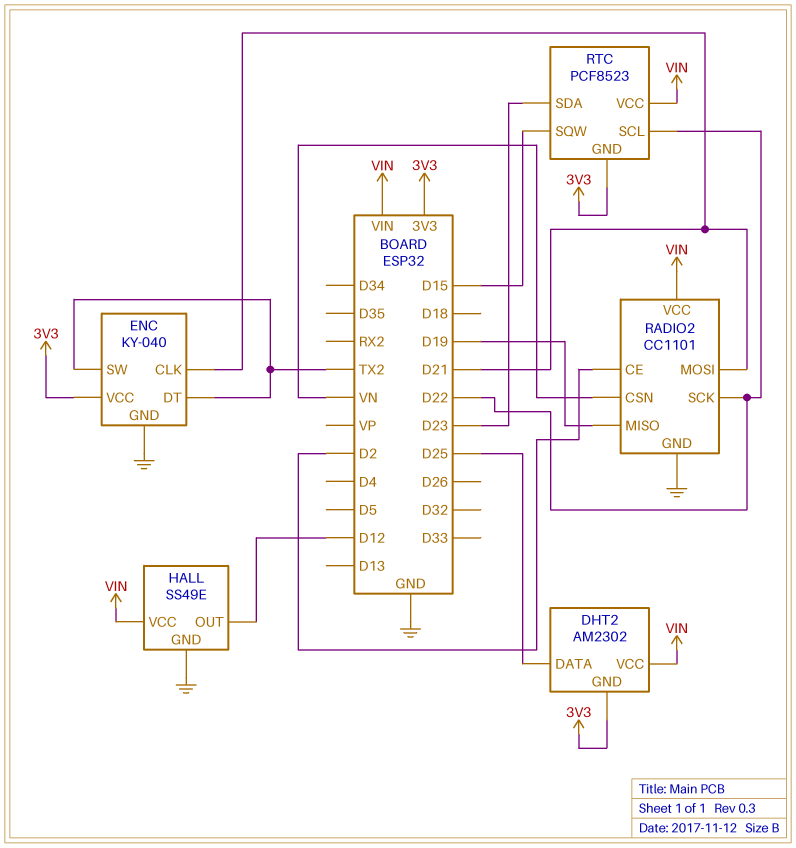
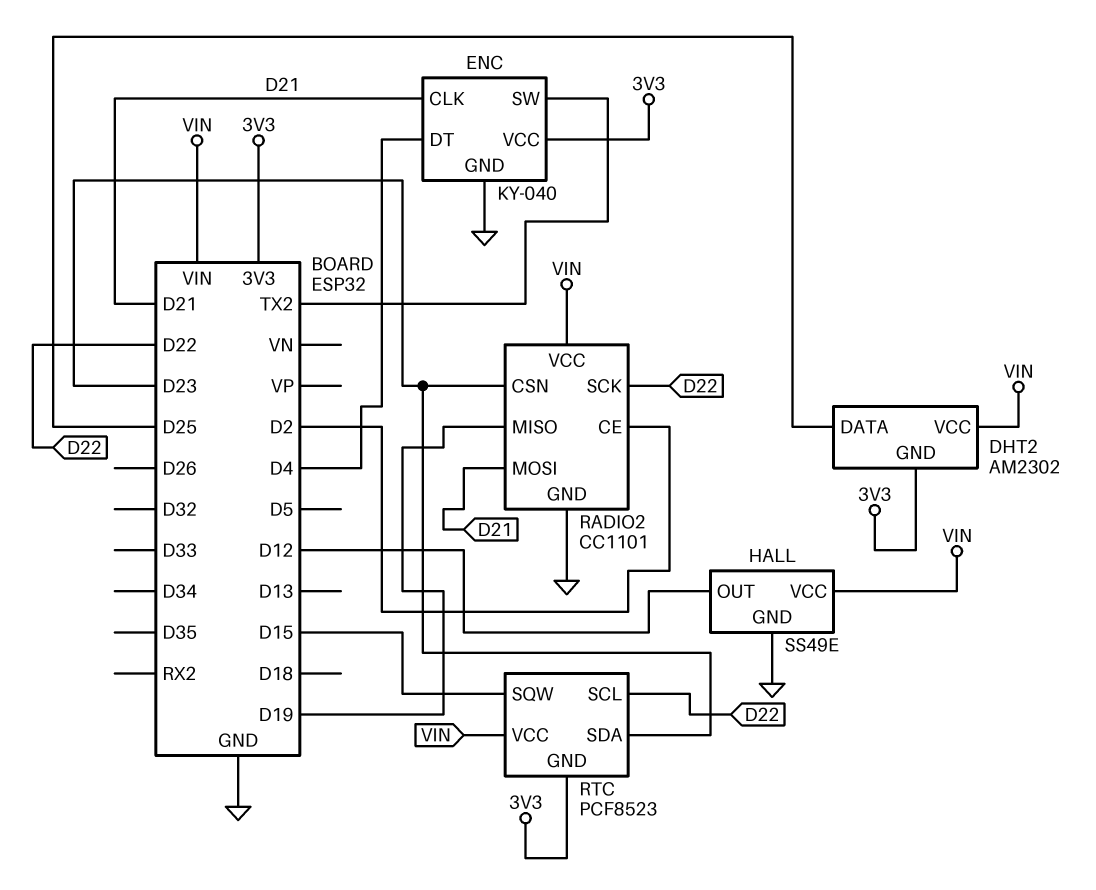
ENC pin DT: TX2 -> D4
RADIO2 pin CSN: VN -> D23

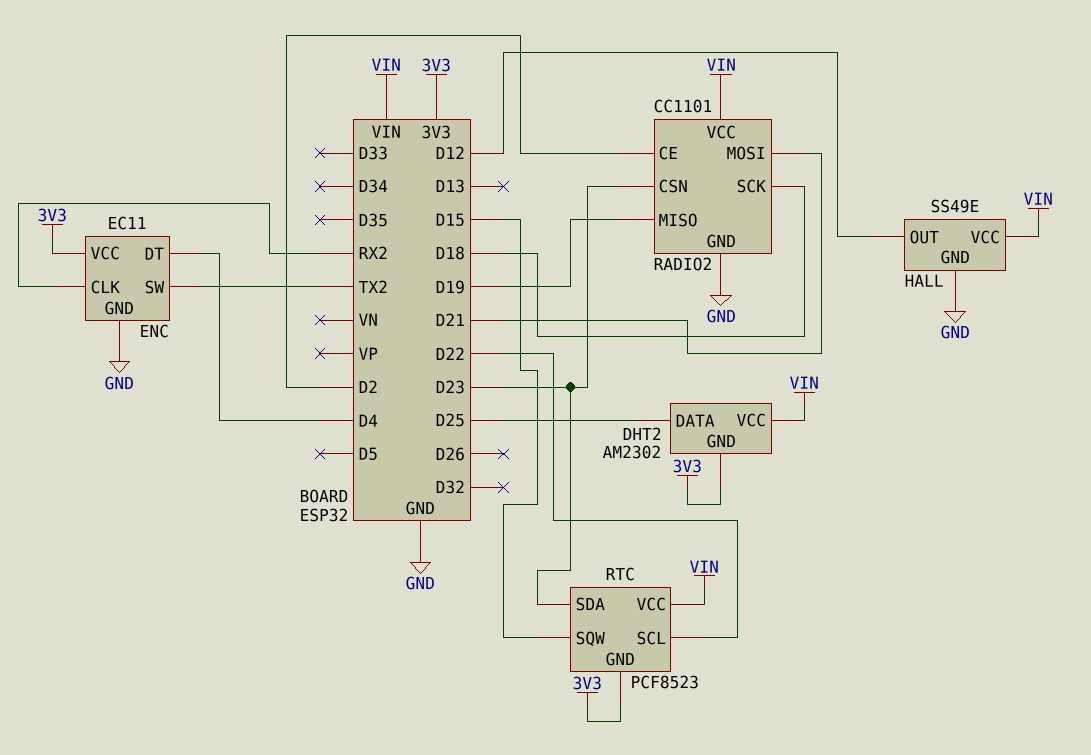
ENC: KY-040 -> EC11
ENC pin CLK: D21 -> RX2
RADIO2 pin SCK: D22 -> D18

